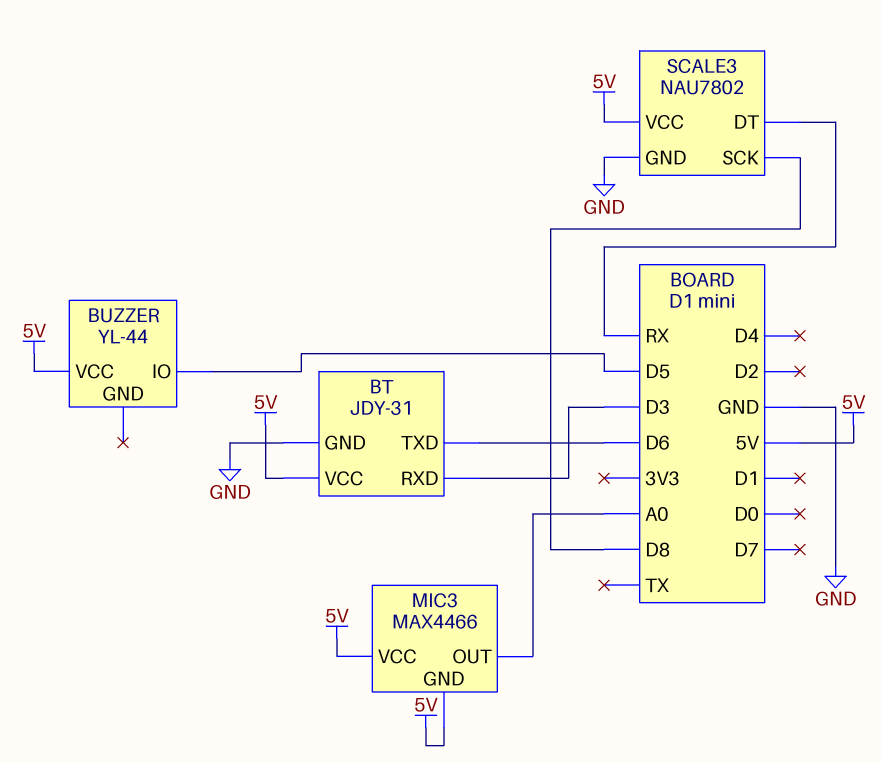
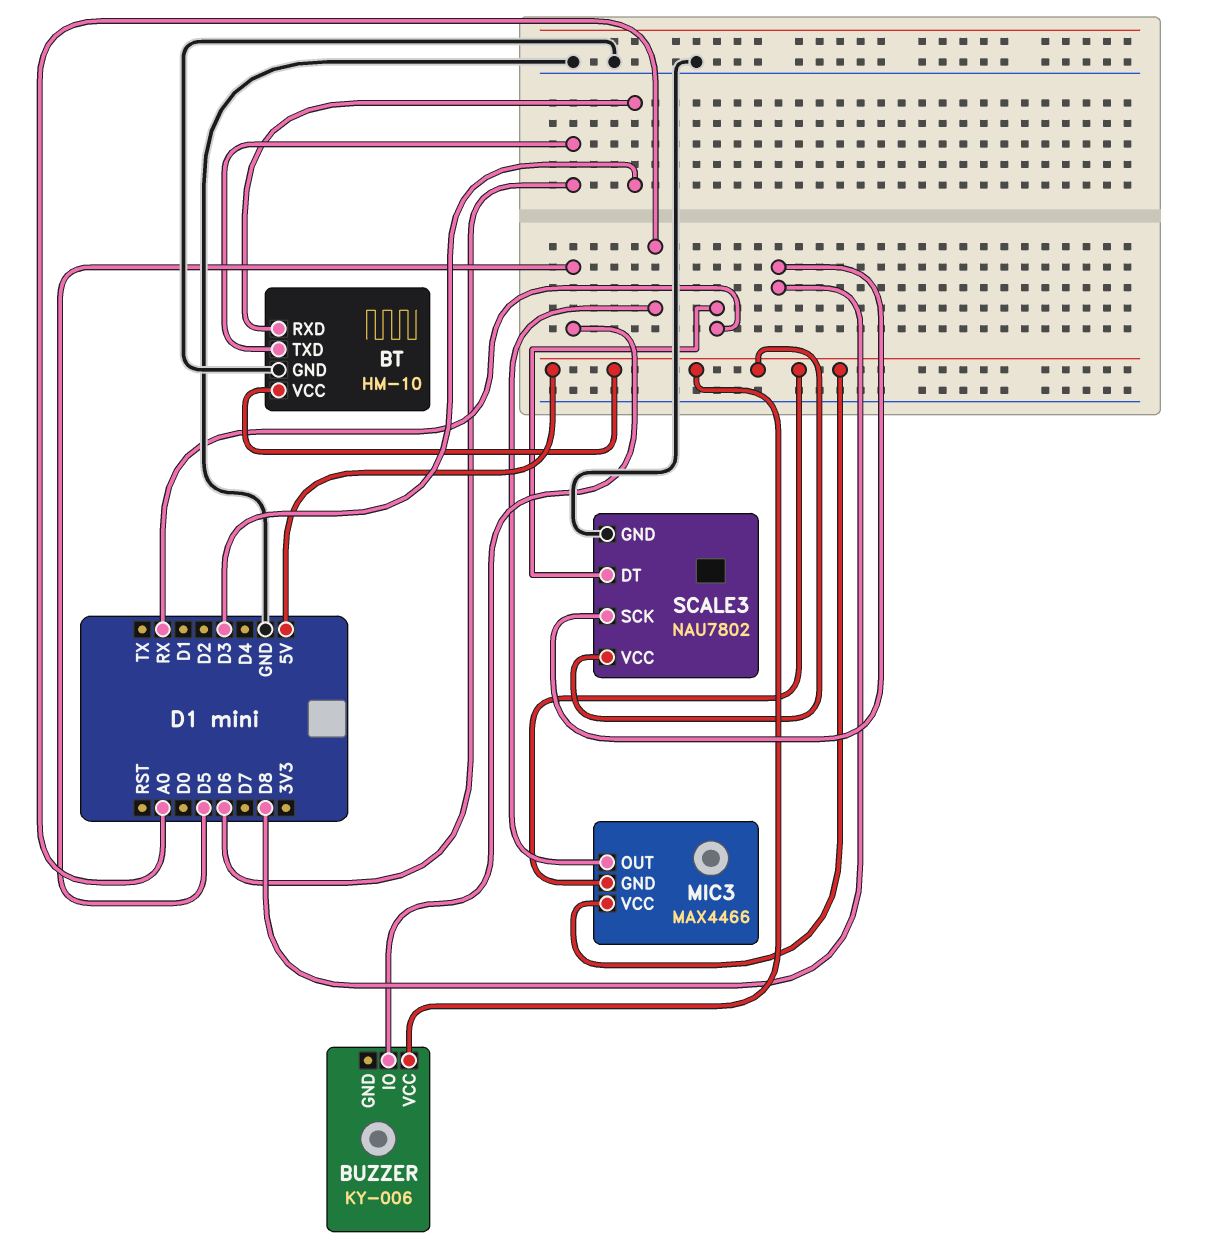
BT: JDY-31 -> HM-10
BUZZER: YL-44 -> KY-006

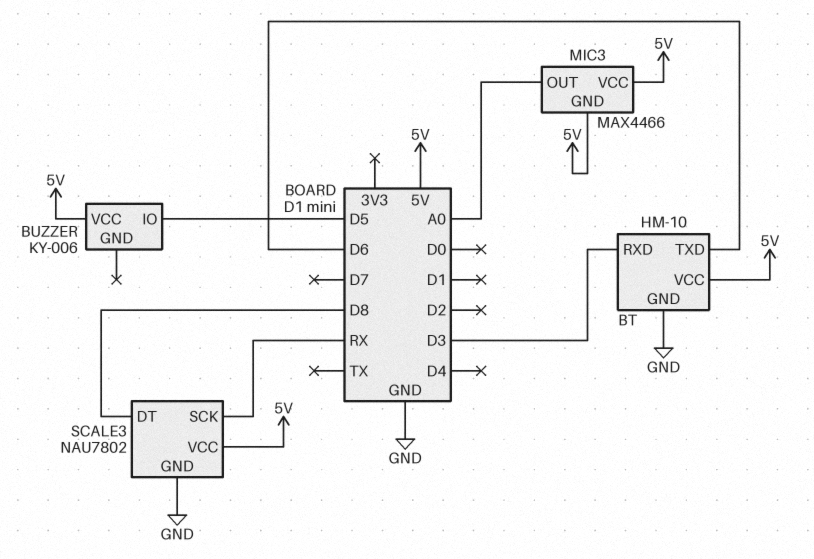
SCALE3 pin DT: RX -> D8
SCALE3 pin SCK: D8 -> RX

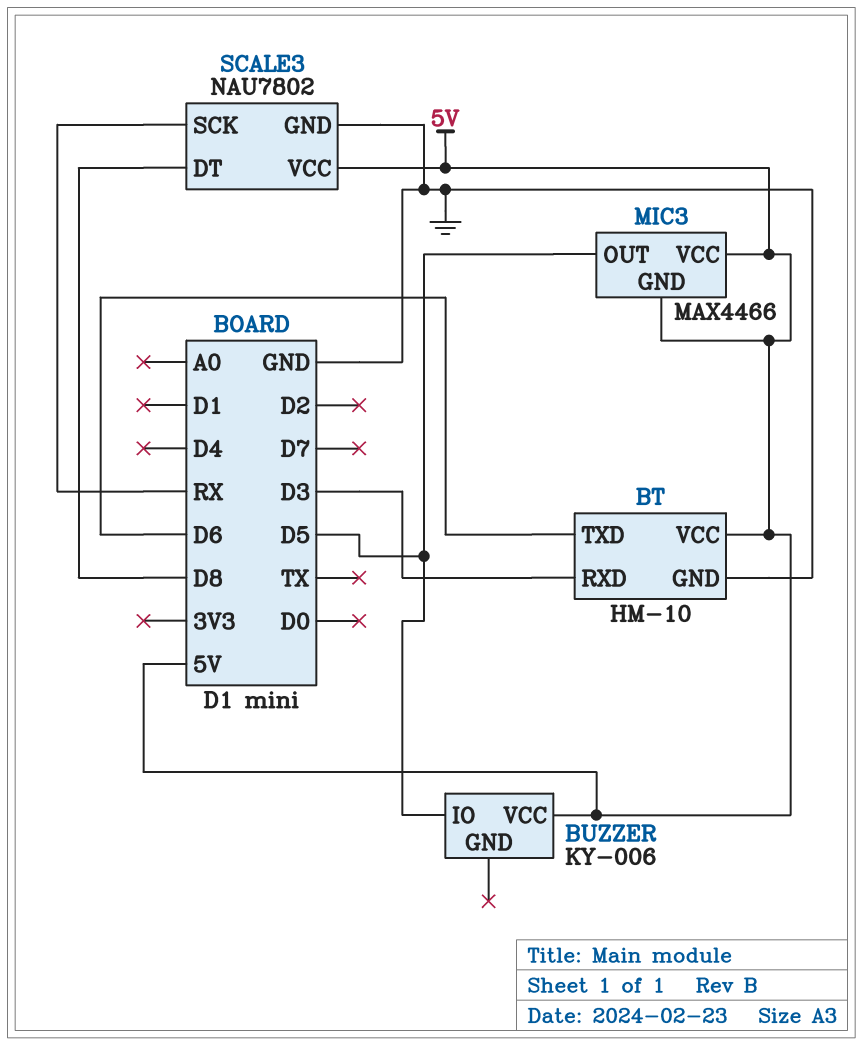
MIC3 pin OUT: A0 -> D5

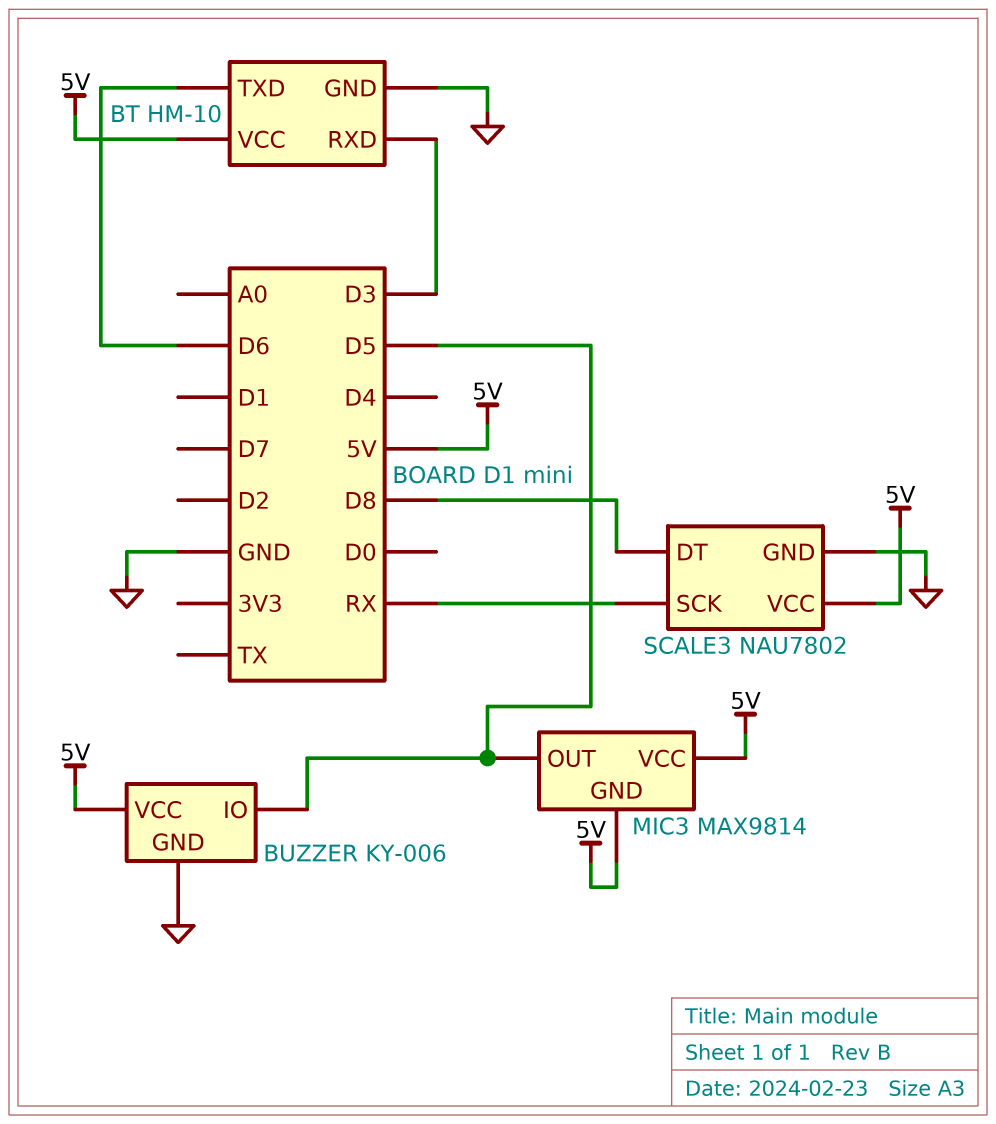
BUZZER pin GND: none -> GND
MIC3: MAX4466 -> MAX9814

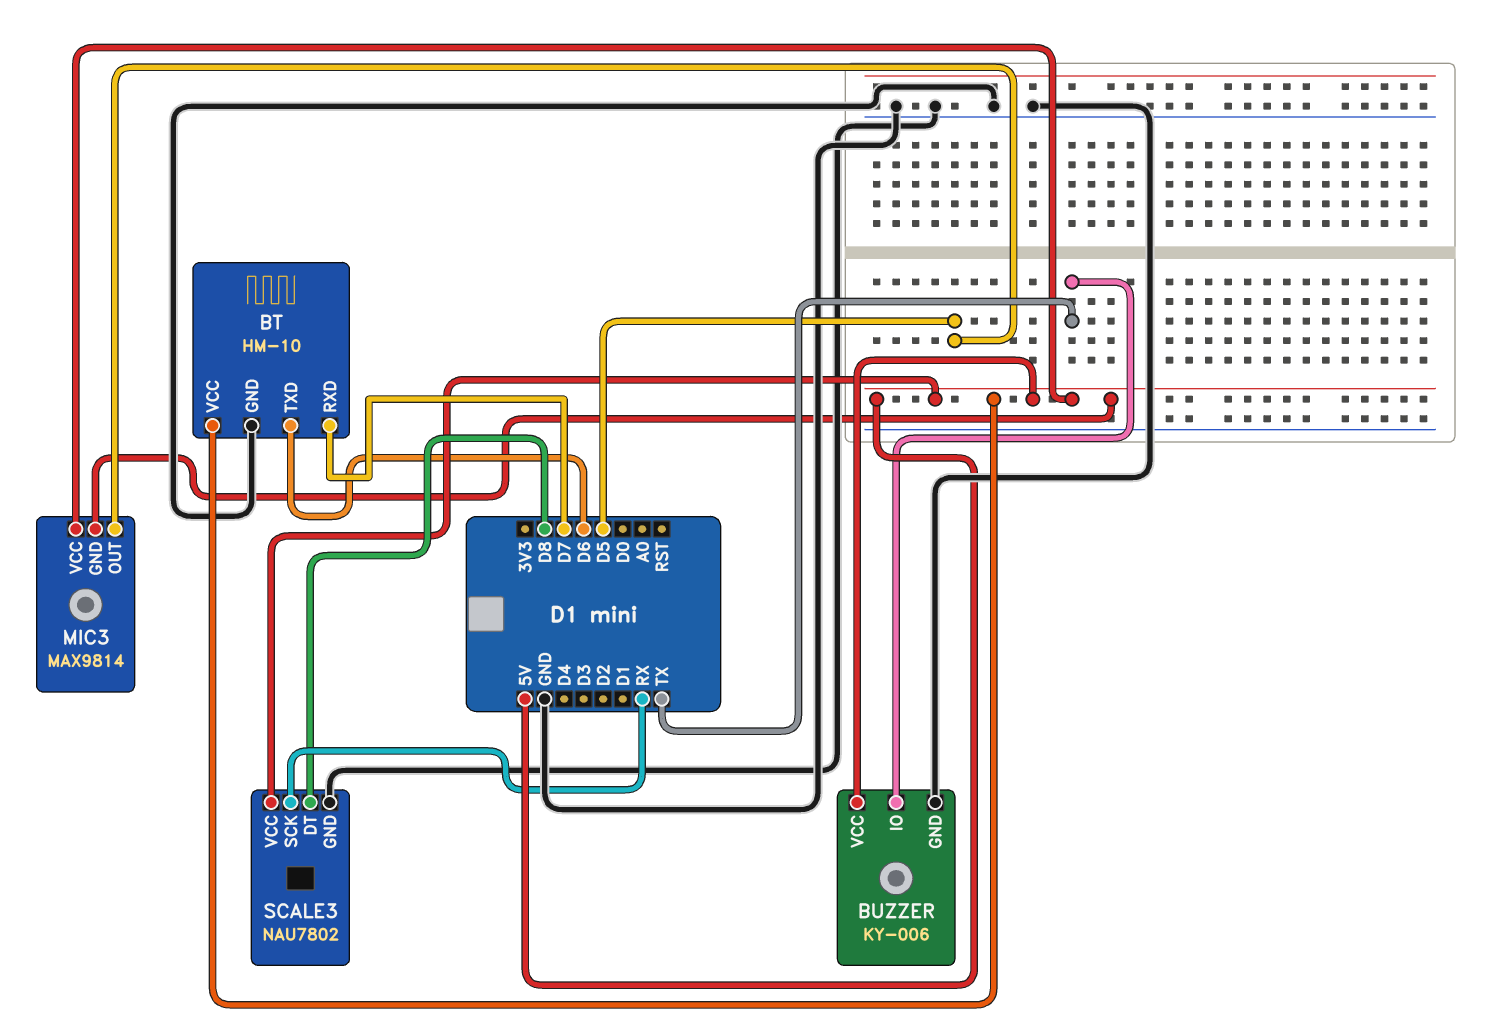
BT pin RXD: D3 -> D7
BUZZER pin IO: D5 -> TX

